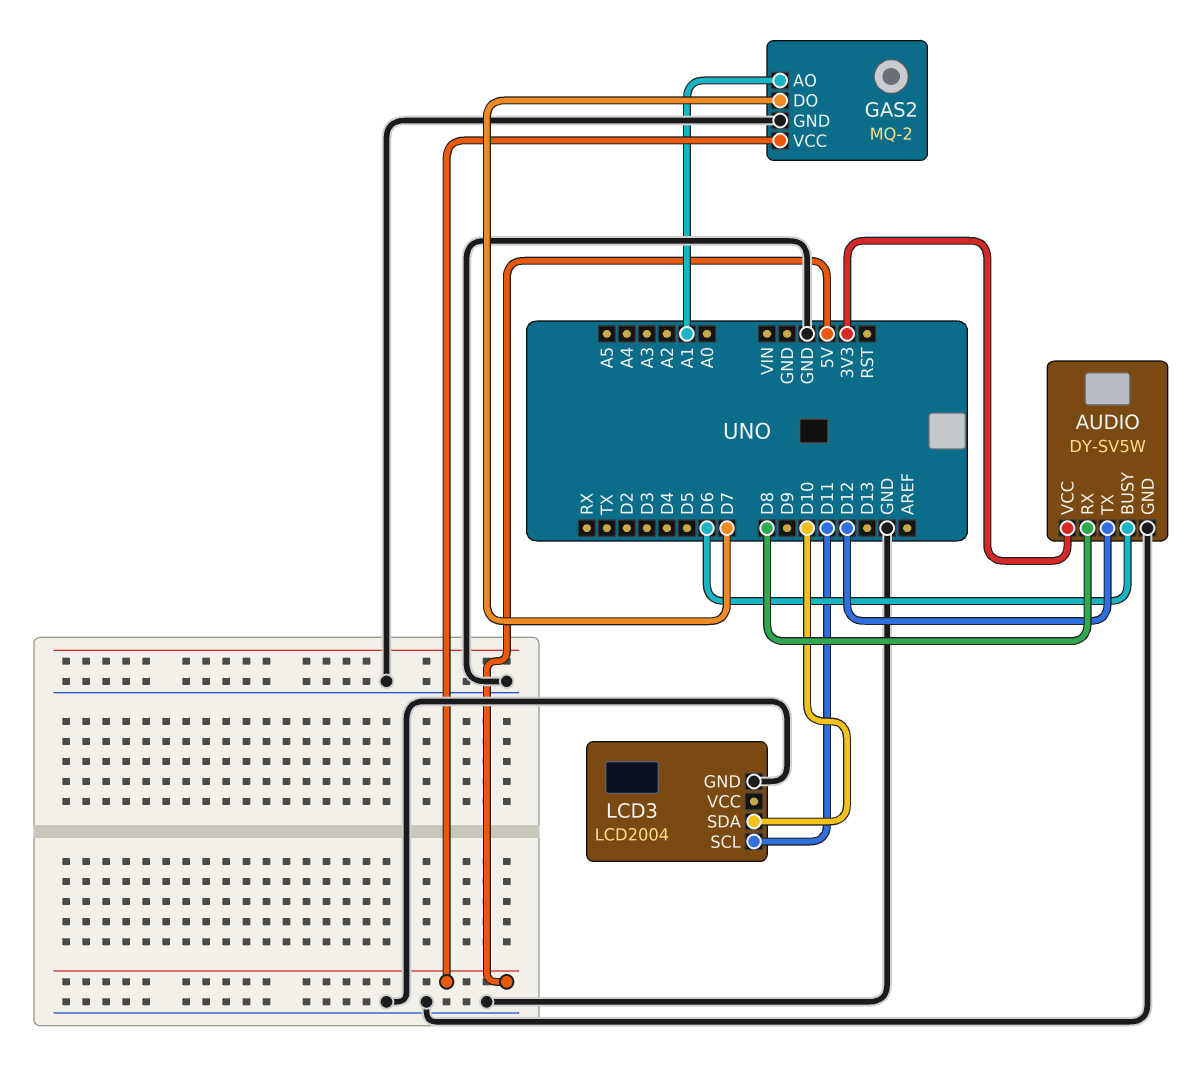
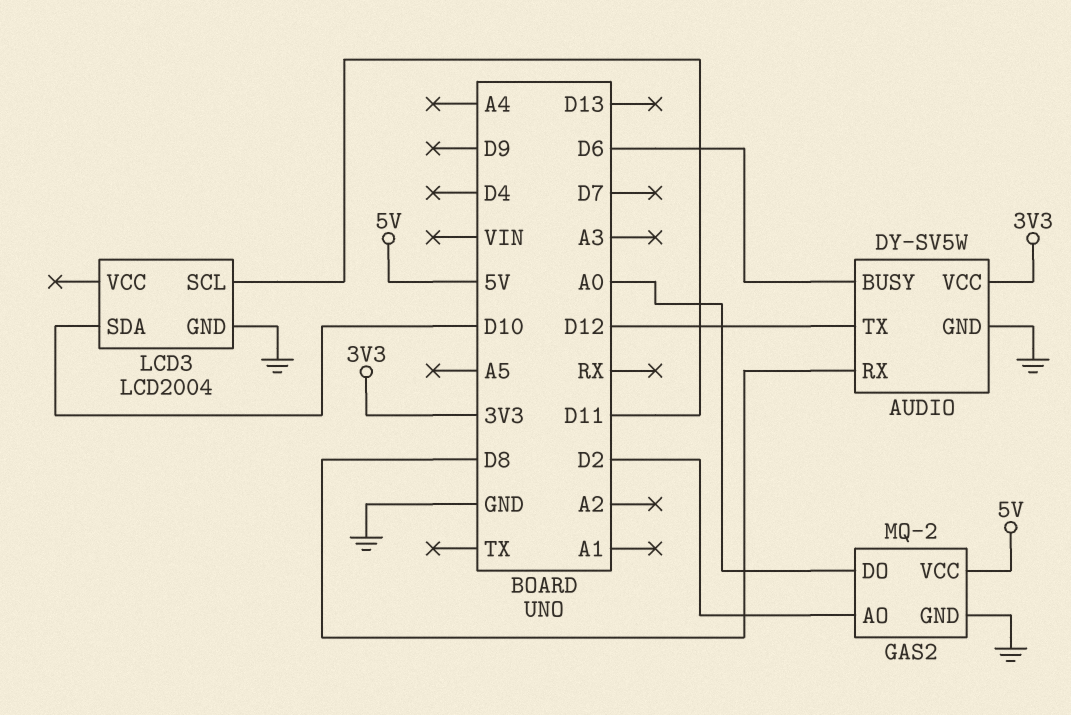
GAS2 pin AO: A1 -> D2
GAS2 pin DO: D7 -> A0

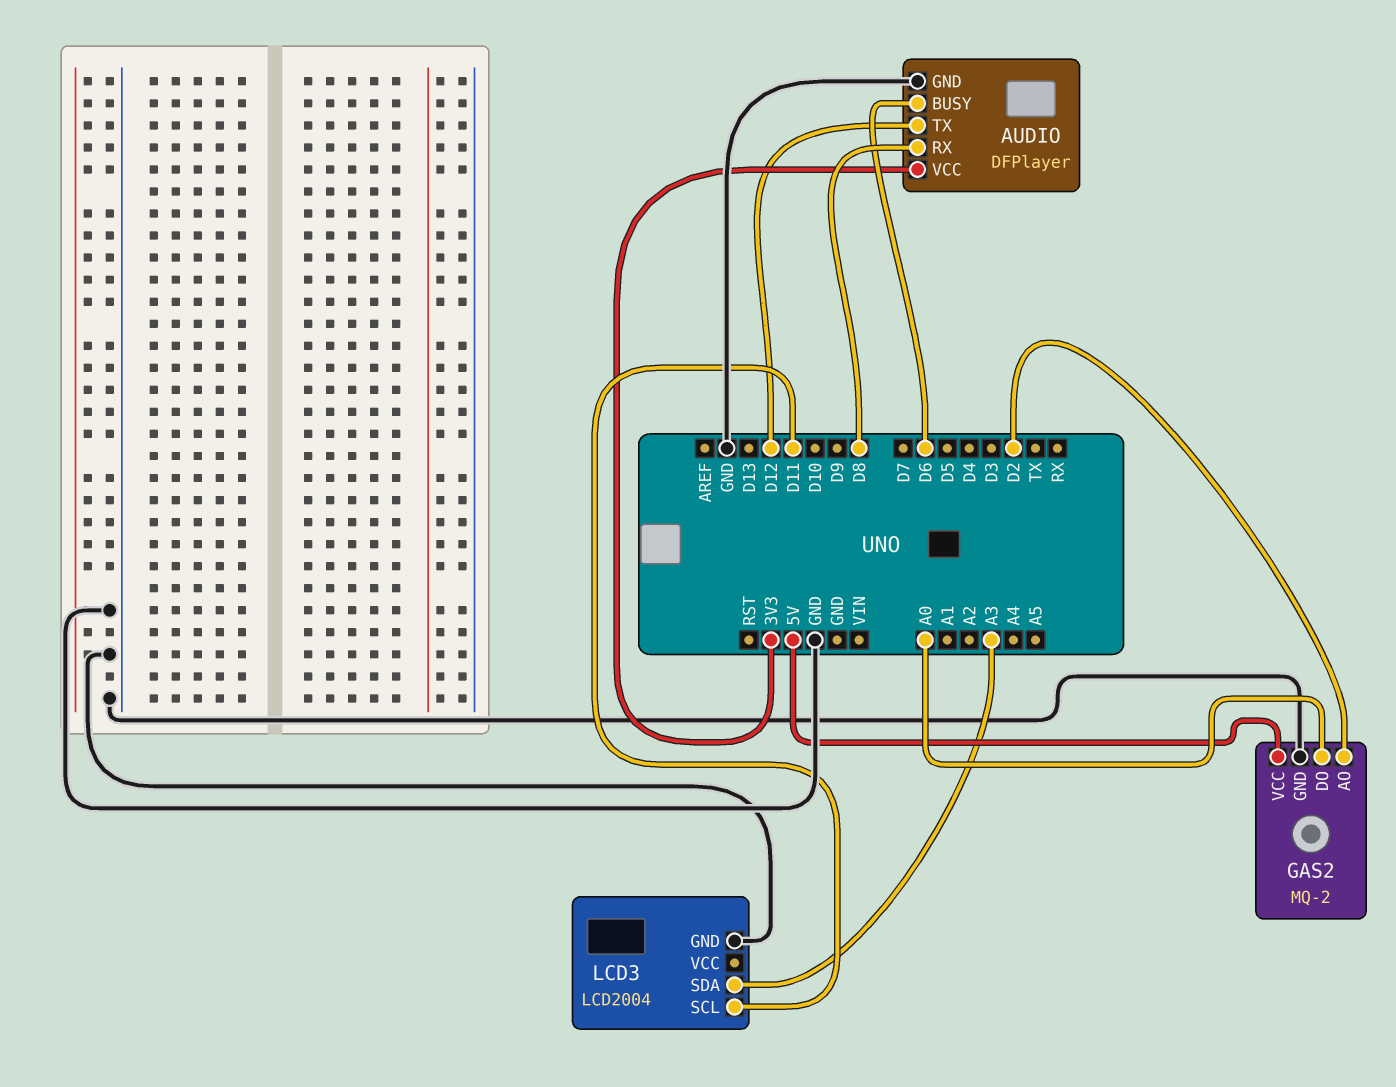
AUDIO: DY-SV5W -> DFPlayer
LCD3 pin SDA: D10 -> A3

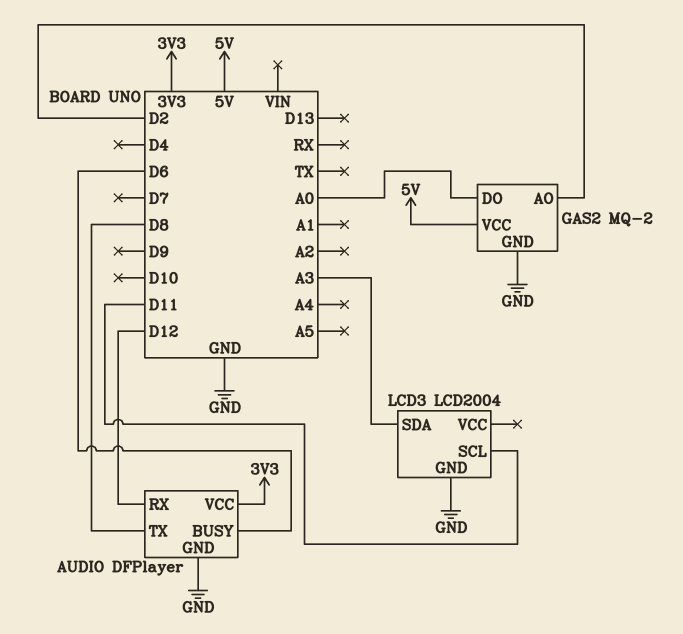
AUDIO pin RX: D8 -> D12
AUDIO pin TX: D12 -> D8

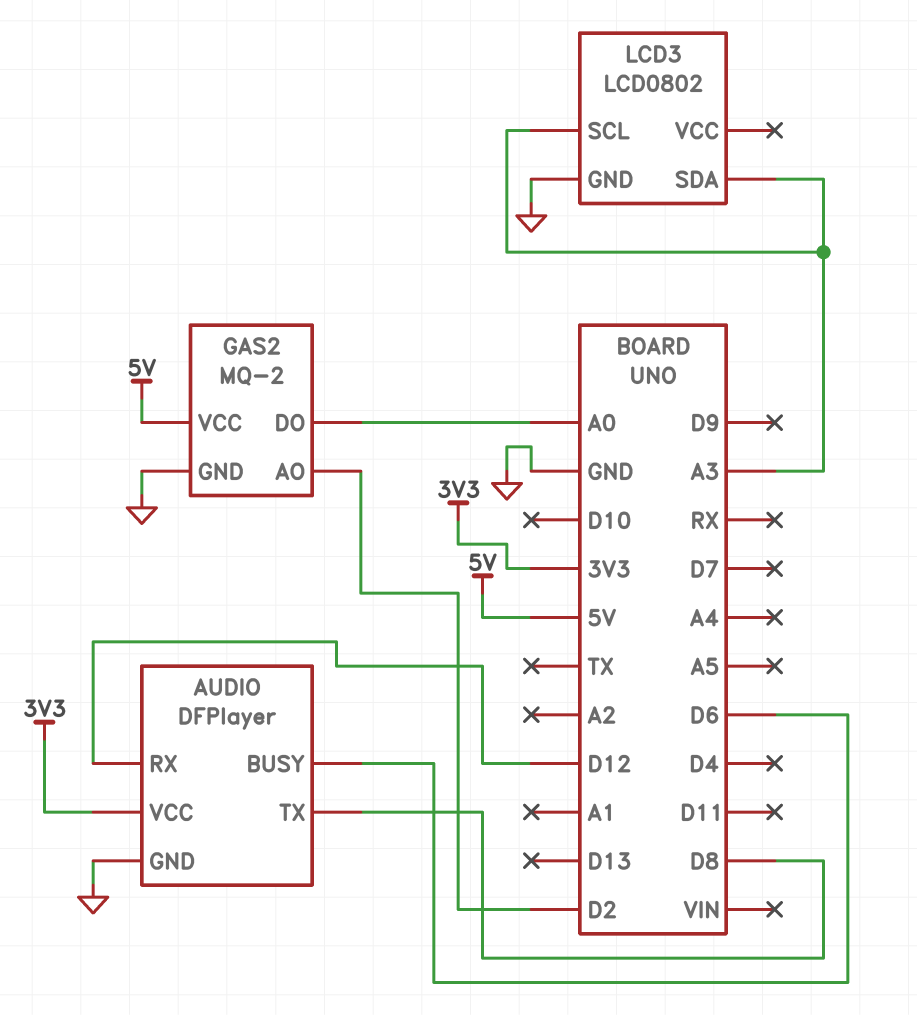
LCD3: LCD2004 -> LCD0802
LCD3 pin SCL: D11 -> A3

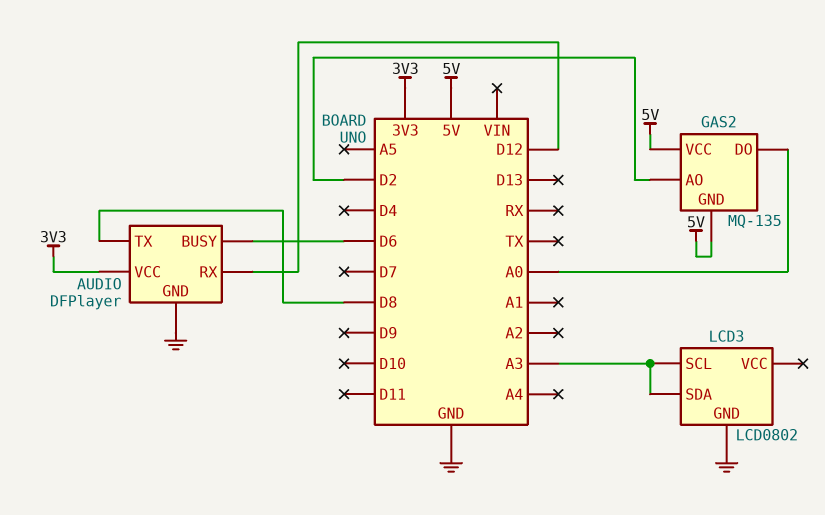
GAS2: MQ-2 -> MQ-135
GAS2 pin GND: GND -> 5V

